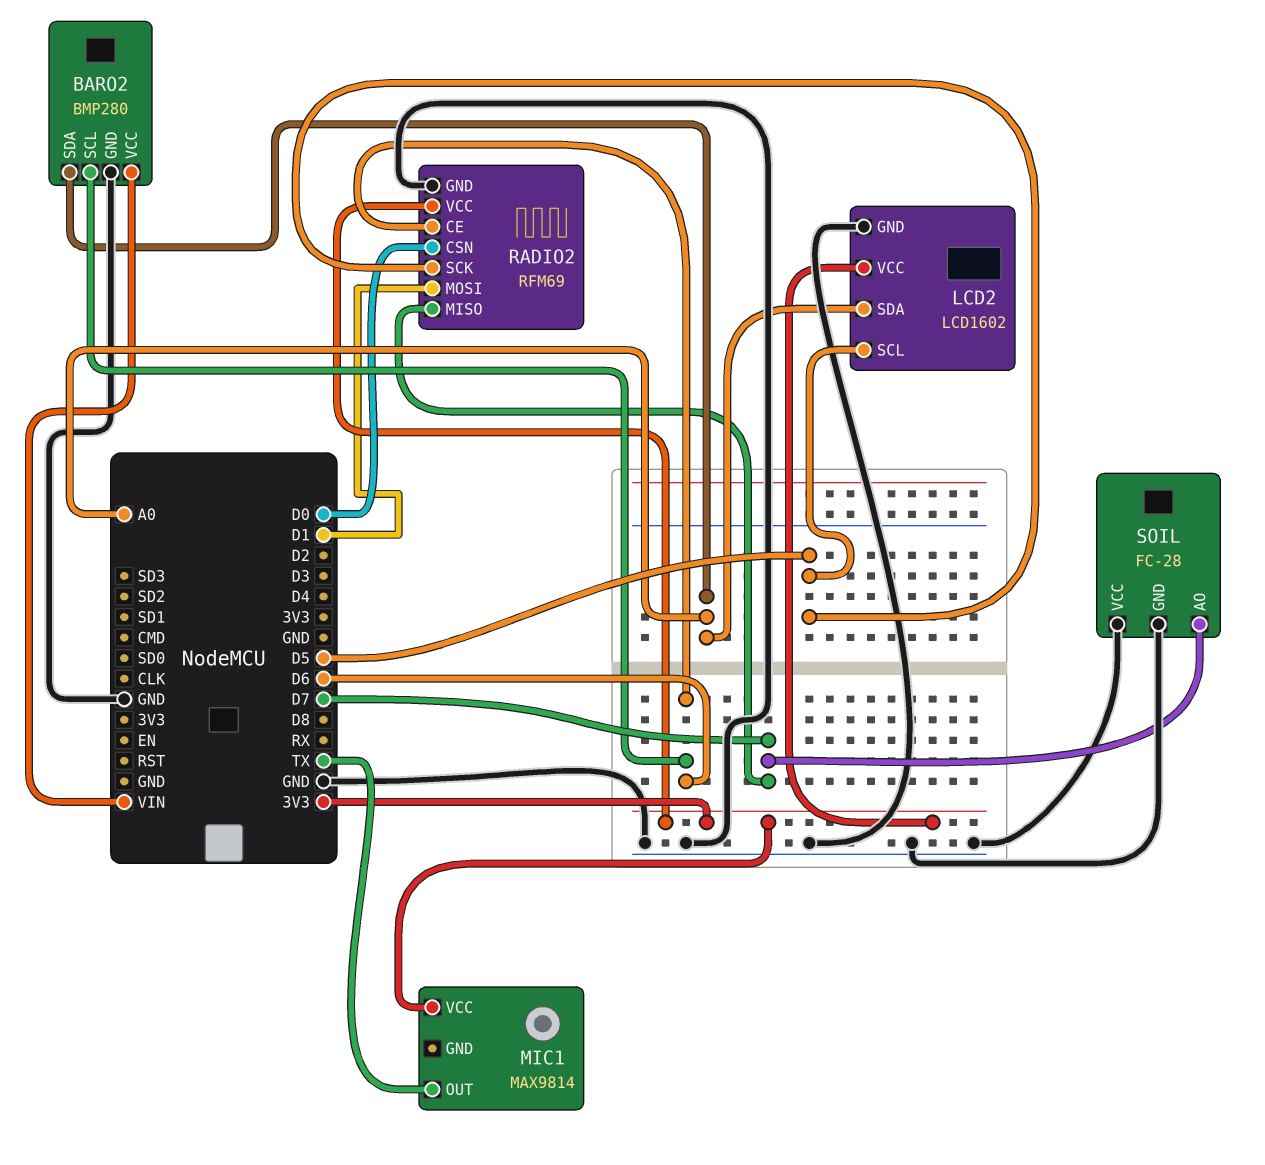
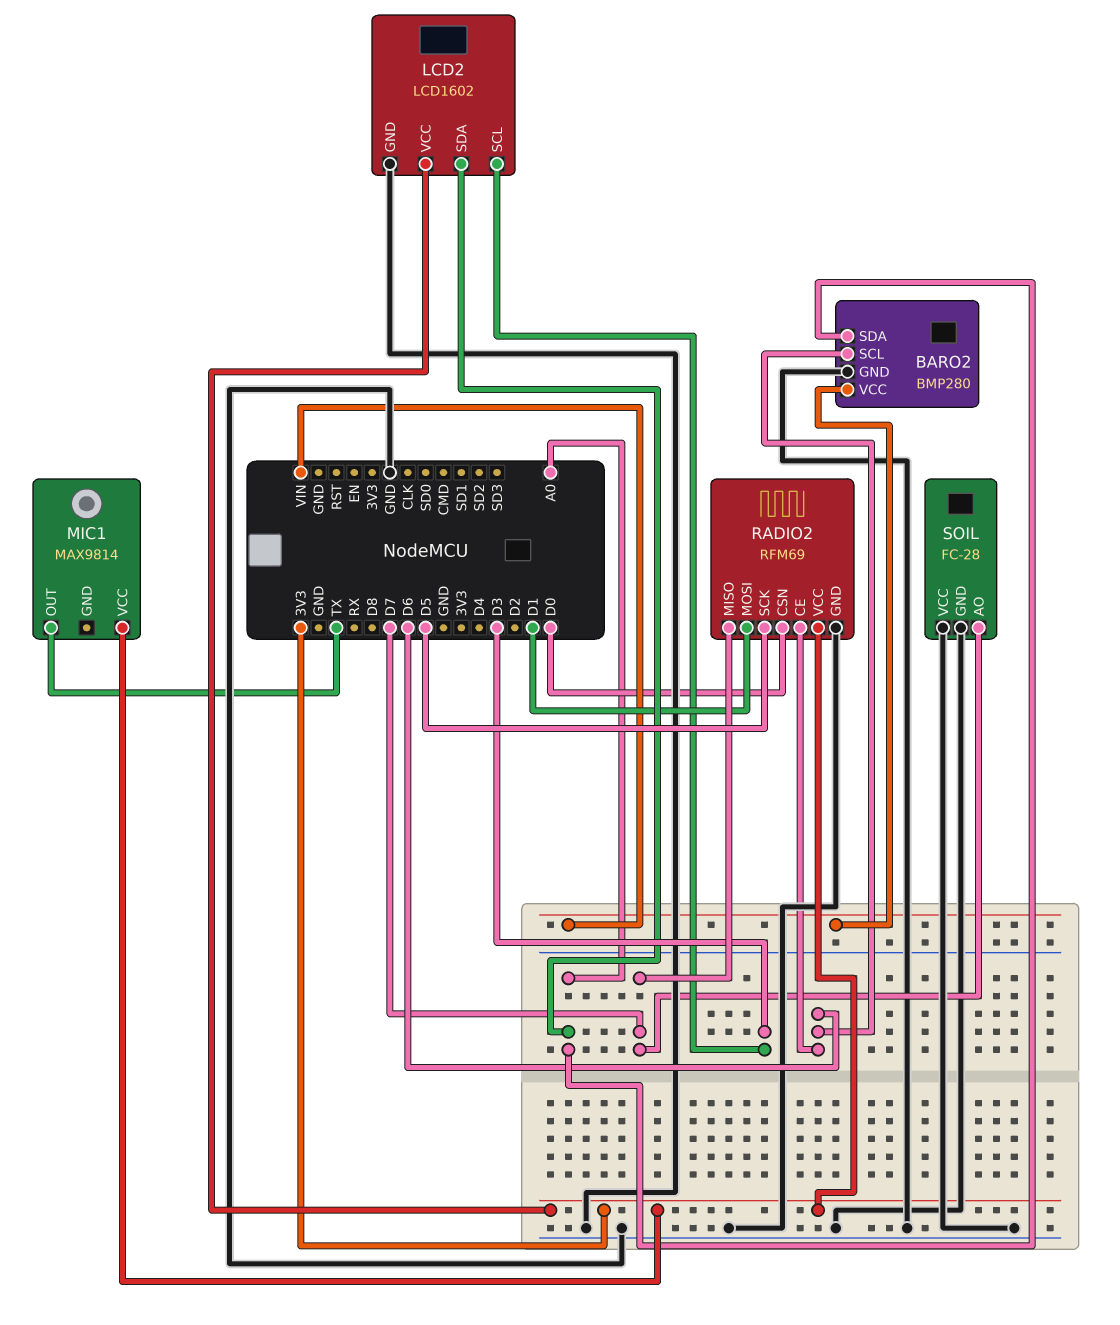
LCD2 pin SCL: D5 -> D3

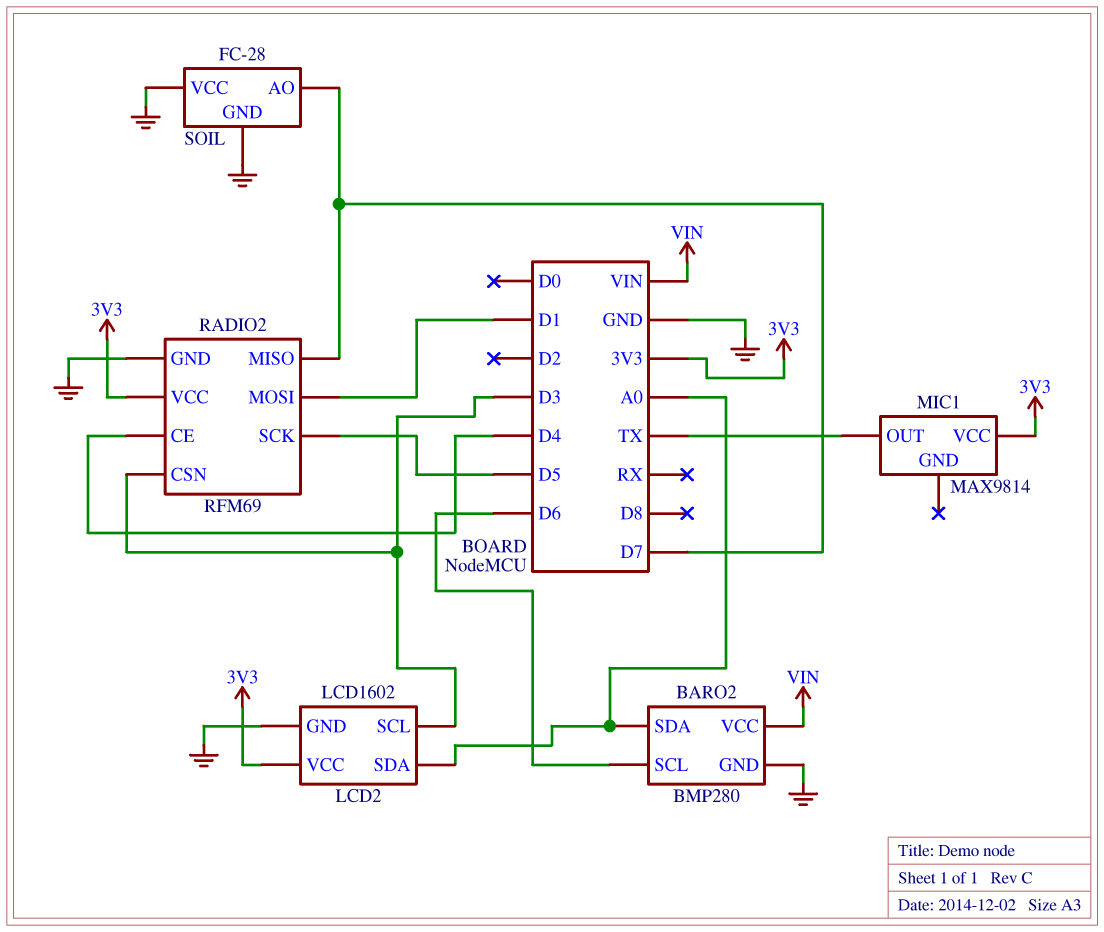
RADIO2 pin CE: D6 -> D4
RADIO2 pin CSN: D0 -> D3

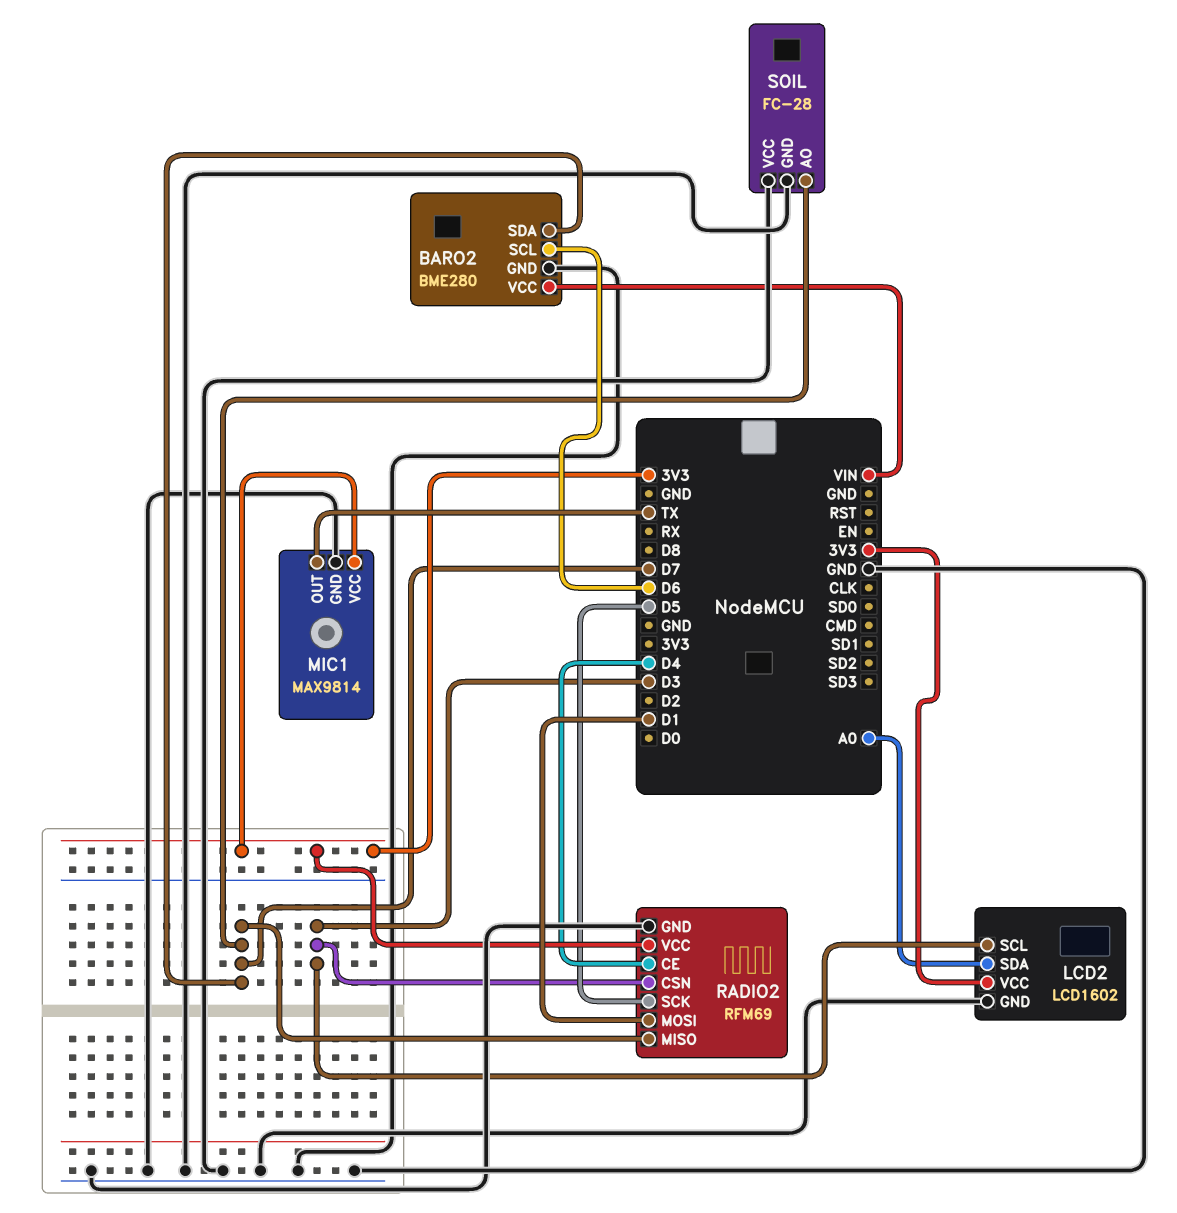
BARO2: BMP280 -> BME280
BARO2 pin SDA: A0 -> D7
MIC1 pin GND: none -> GND

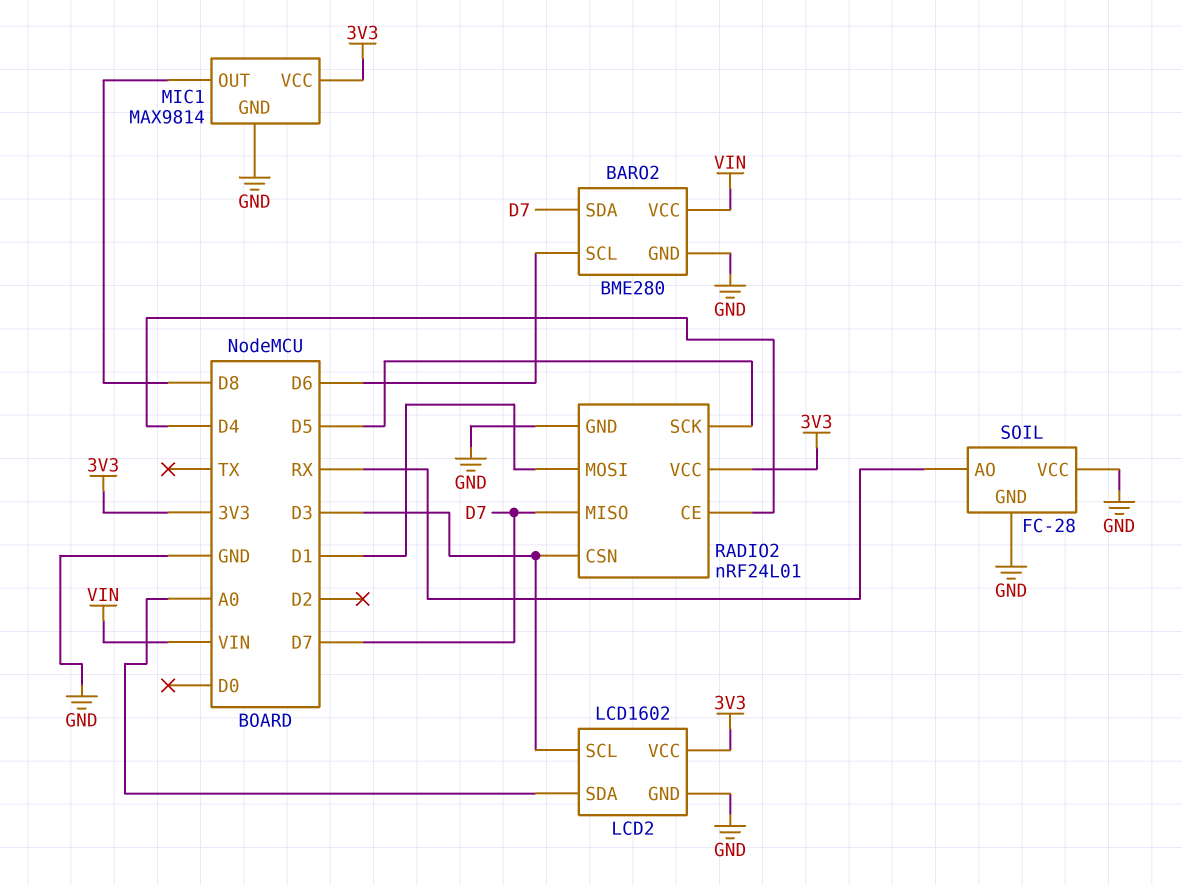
MIC1 pin OUT: TX -> D8
RADIO2: RFM69 -> nRF24L01
SOIL pin AO: D7 -> RX

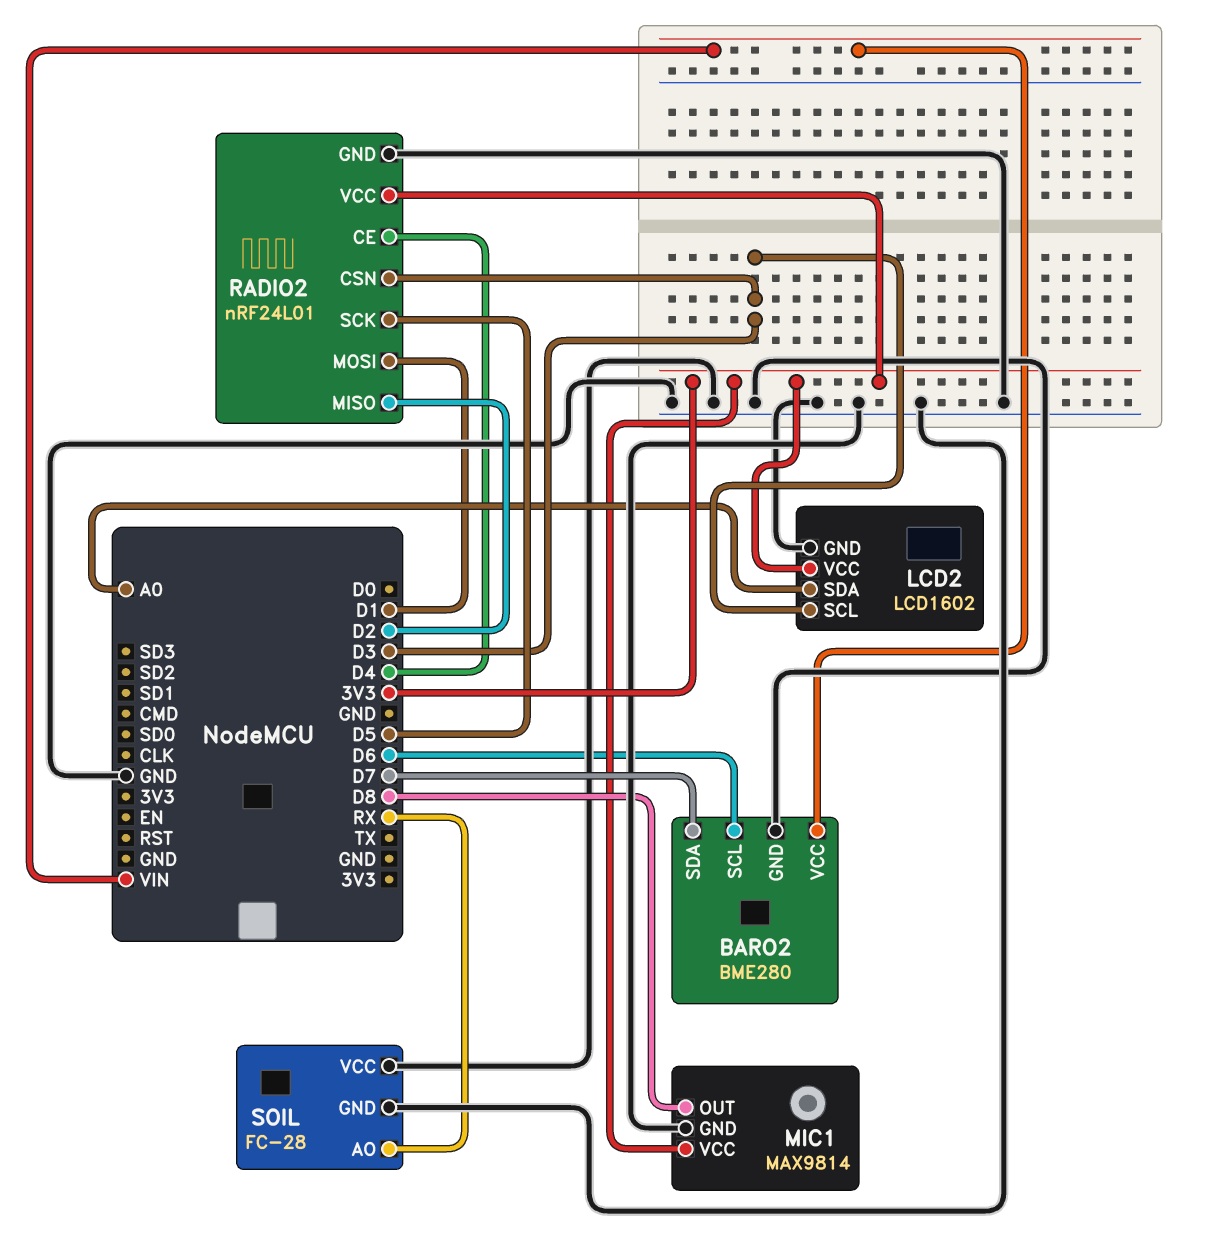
RADIO2 pin MISO: D7 -> D2

